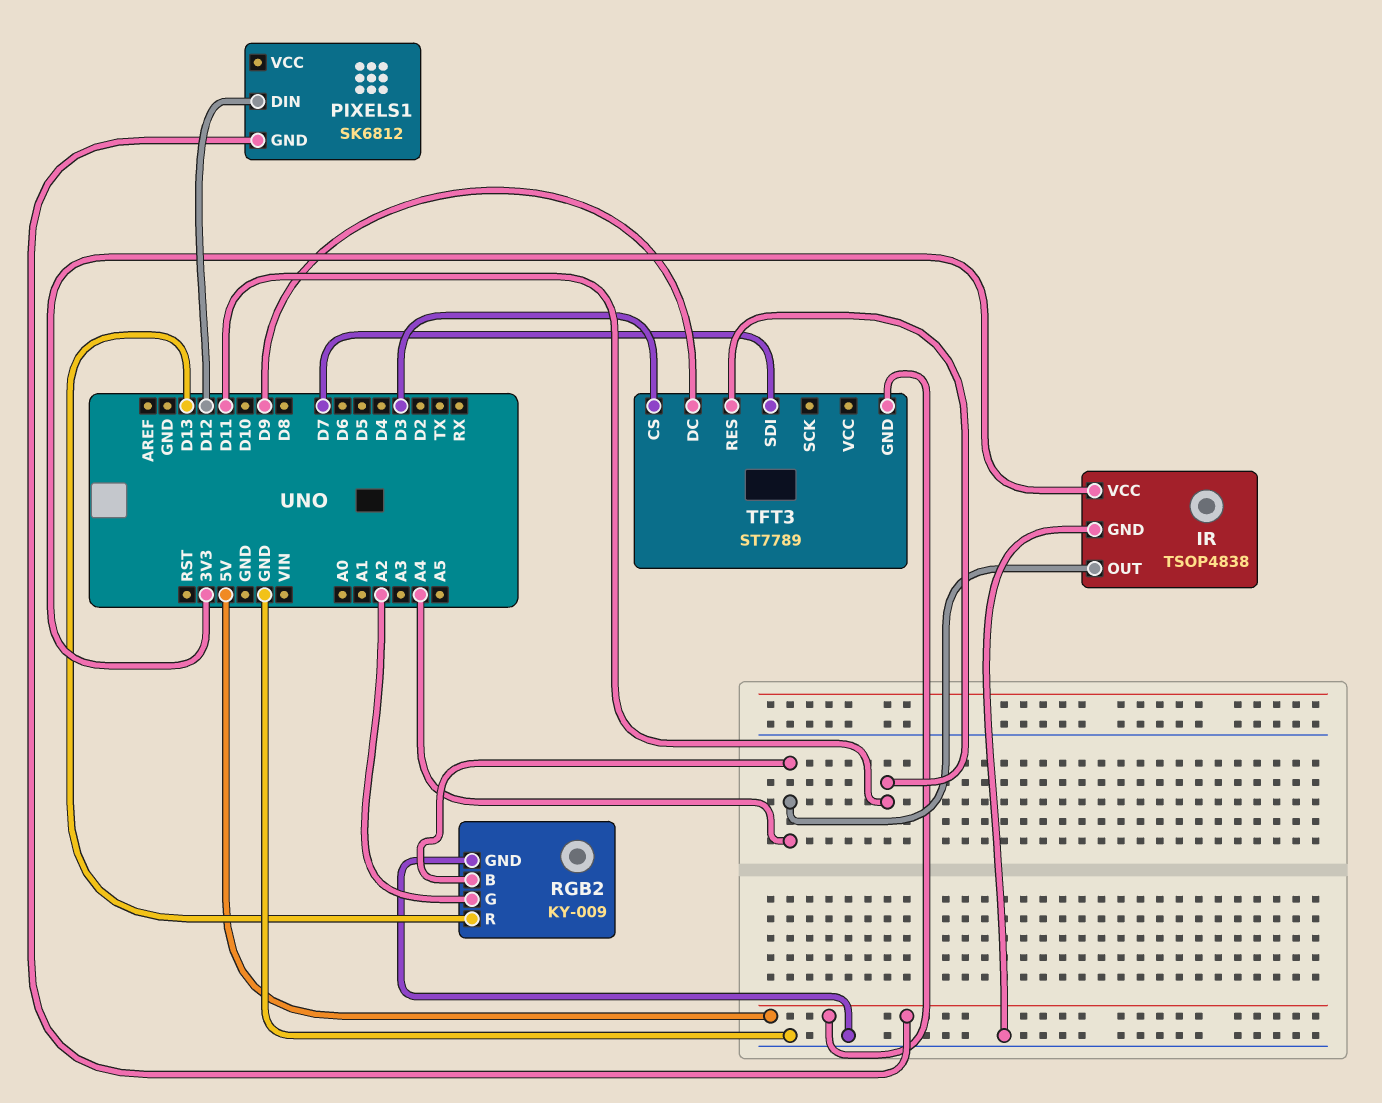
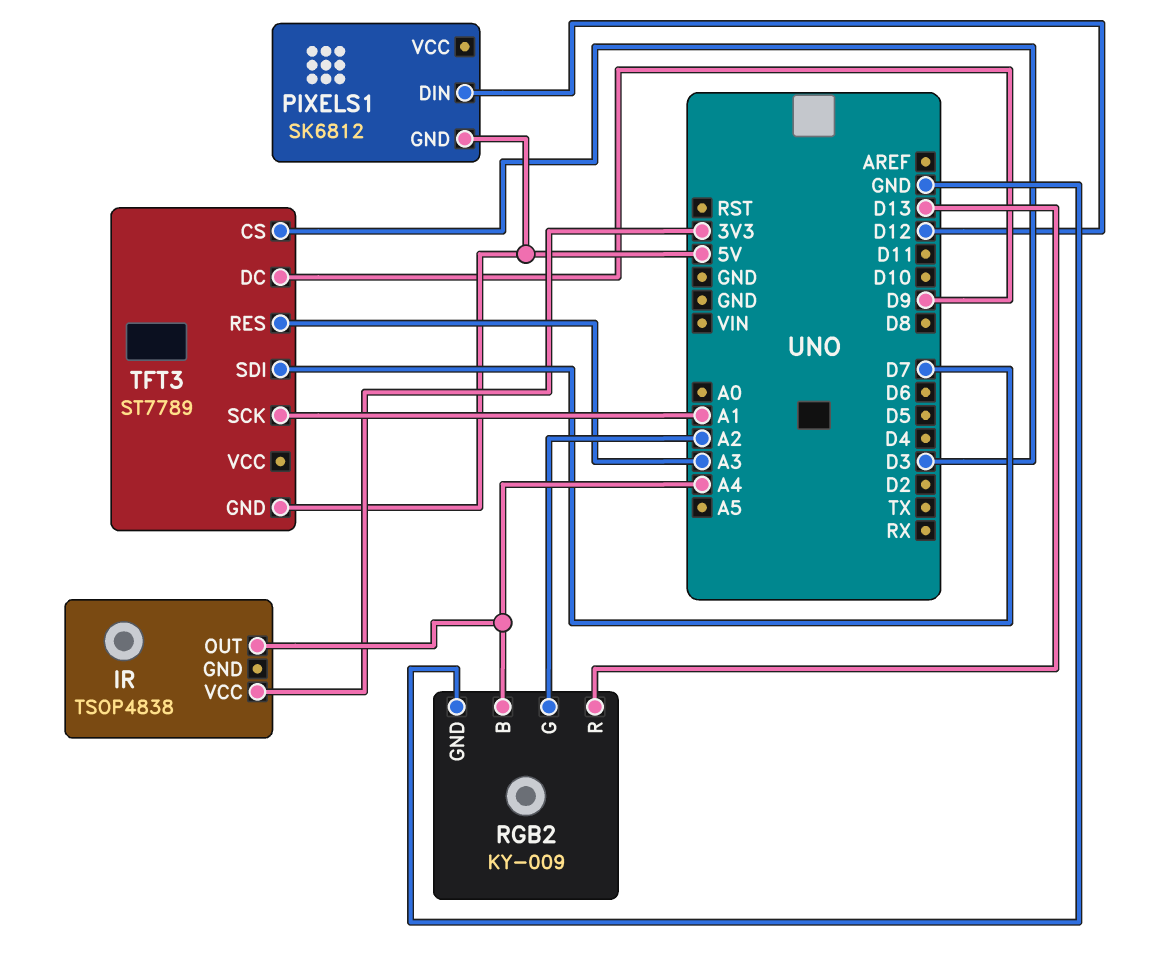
IR pin GND: GND -> none
TFT3 pin RES: D11 -> A3
TFT3 pin SCK: none -> A1

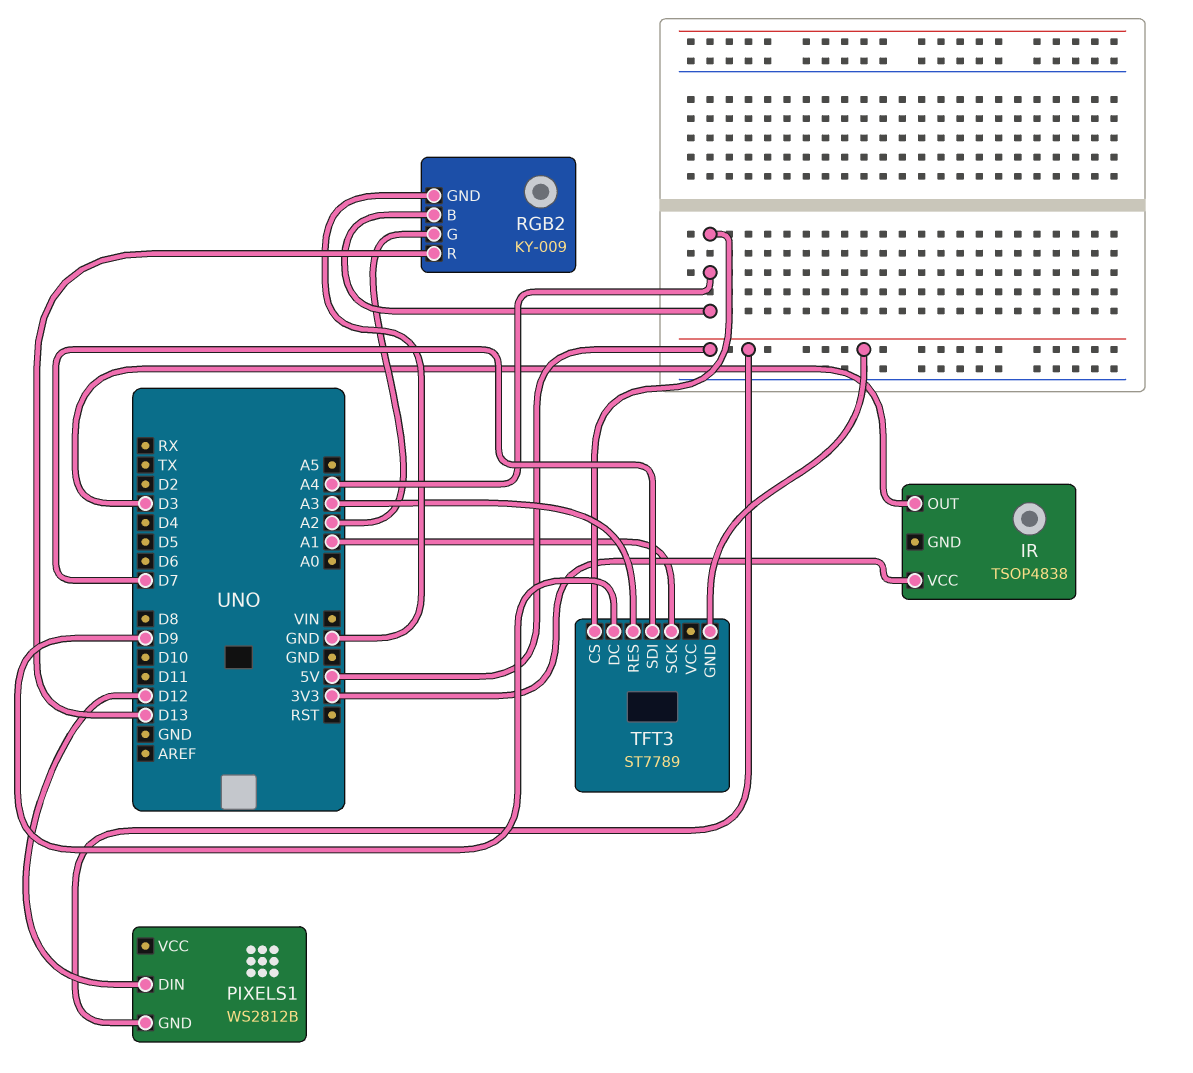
IR pin OUT: A4 -> D3
PIXELS1: SK6812 -> WS2812B
TFT3 pin CS: D3 -> A4

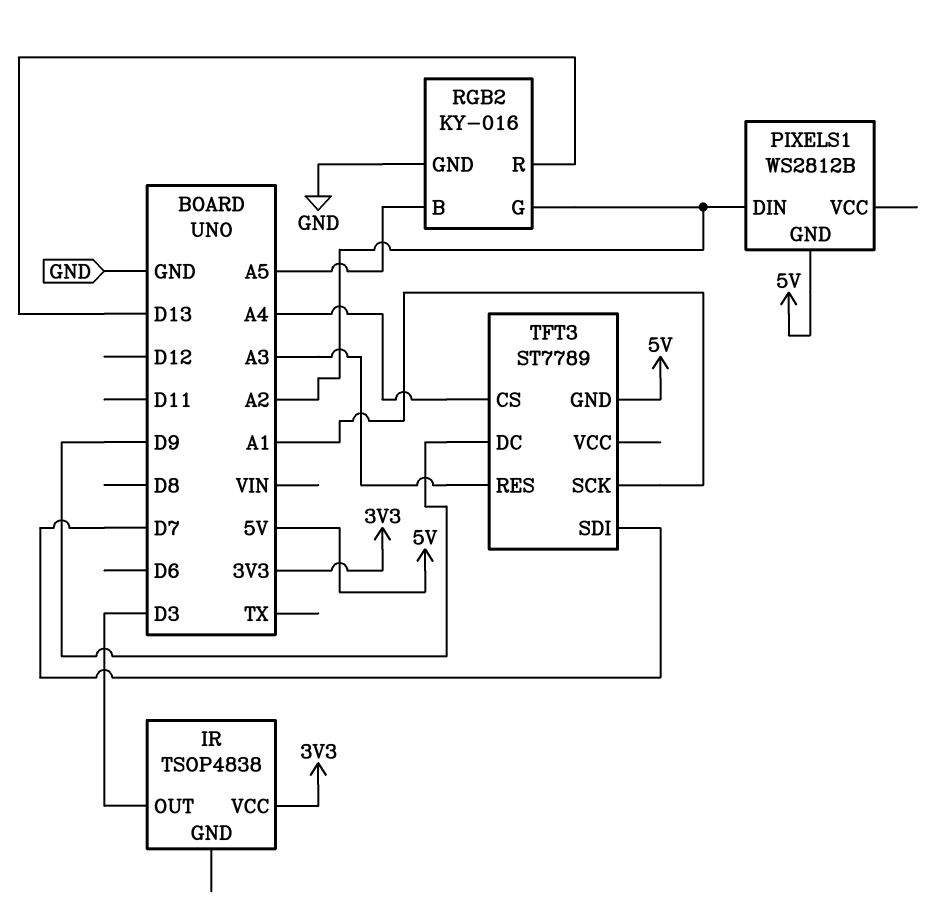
PIXELS1 pin DIN: D12 -> A2
RGB2: KY-009 -> KY-016
RGB2 pin B: A4 -> A5

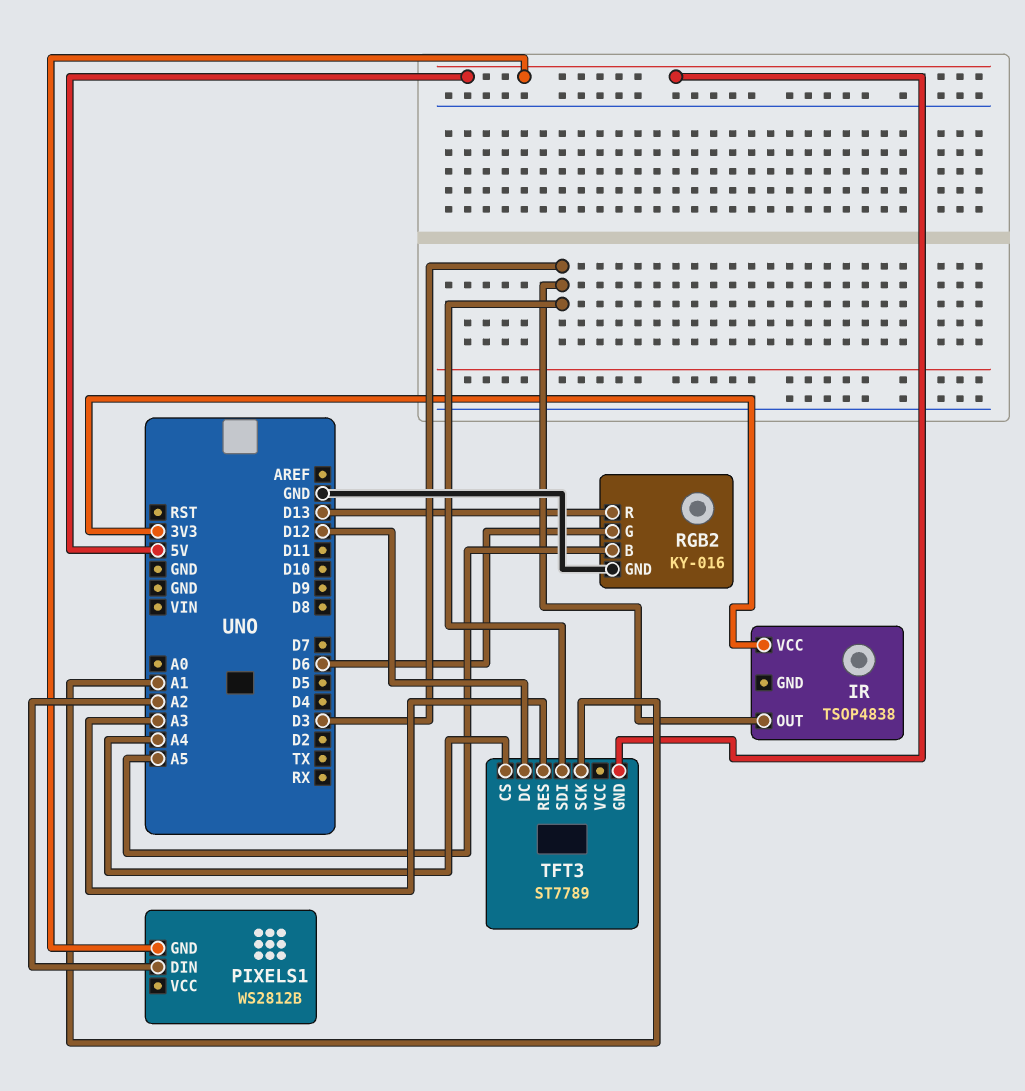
RGB2 pin G: A2 -> D6
TFT3 pin DC: D9 -> D12
TFT3 pin SDI: D7 -> D3

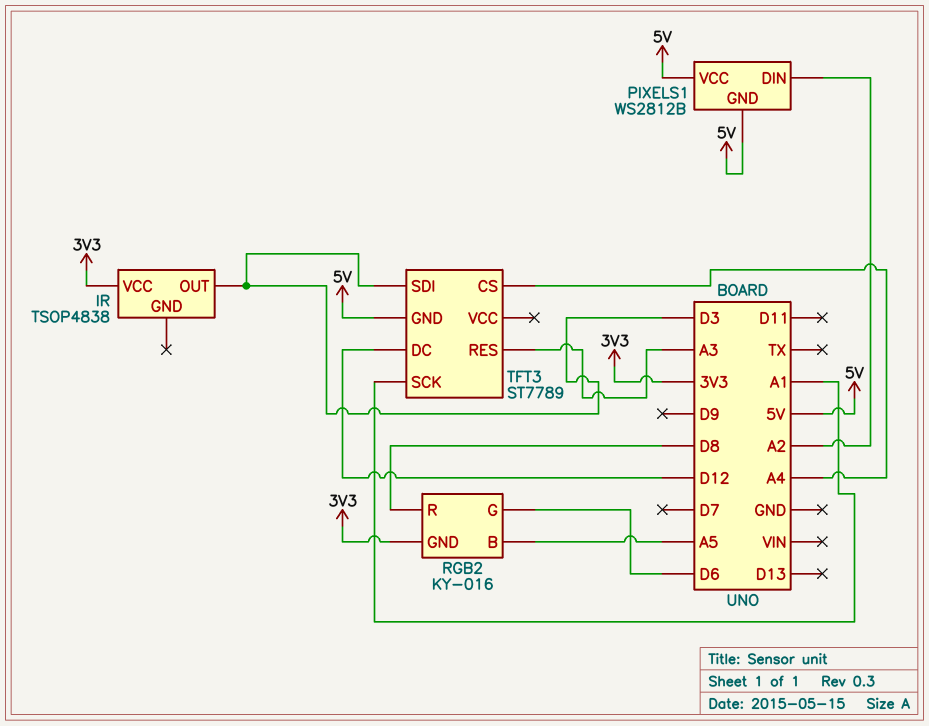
PIXELS1 pin VCC: none -> 5V
RGB2 pin GND: GND -> 3V3
RGB2 pin R: D13 -> D8

